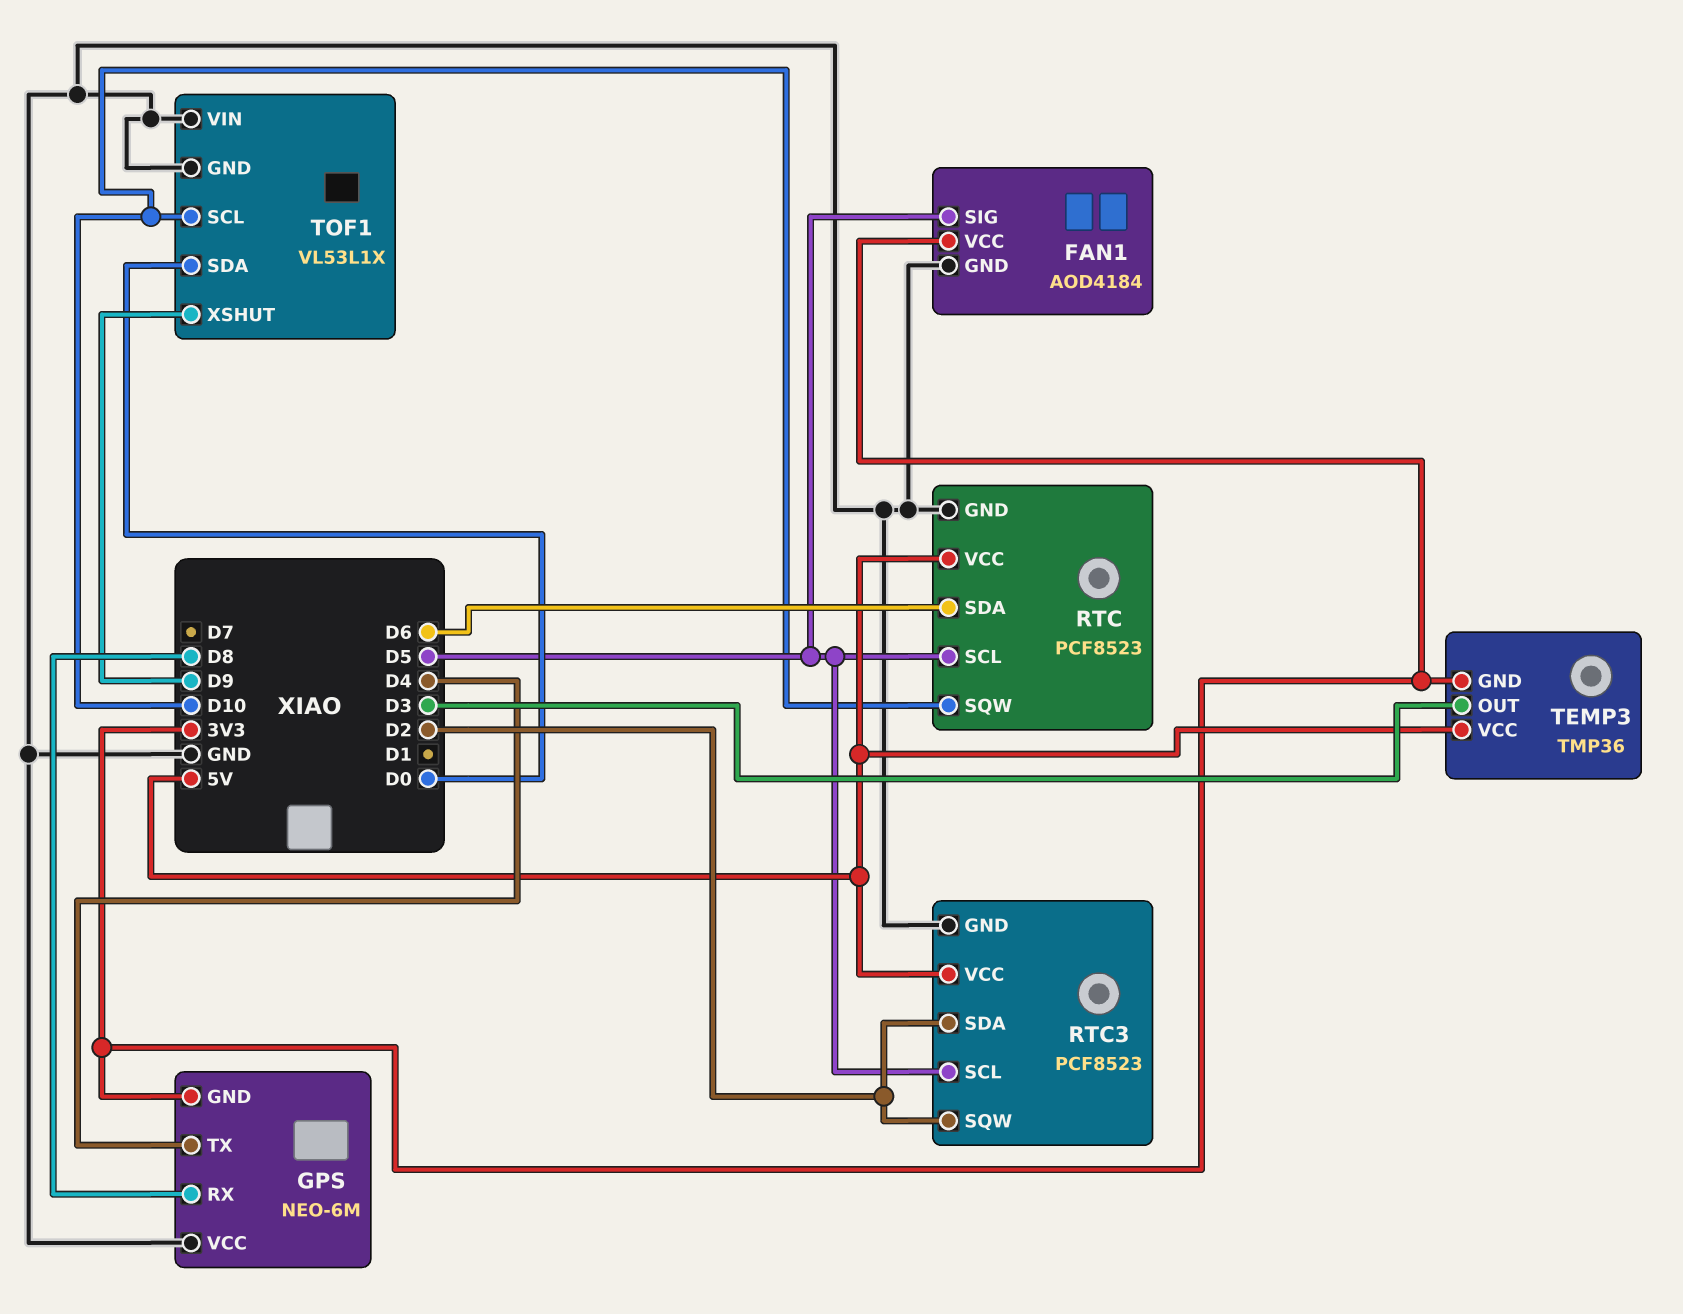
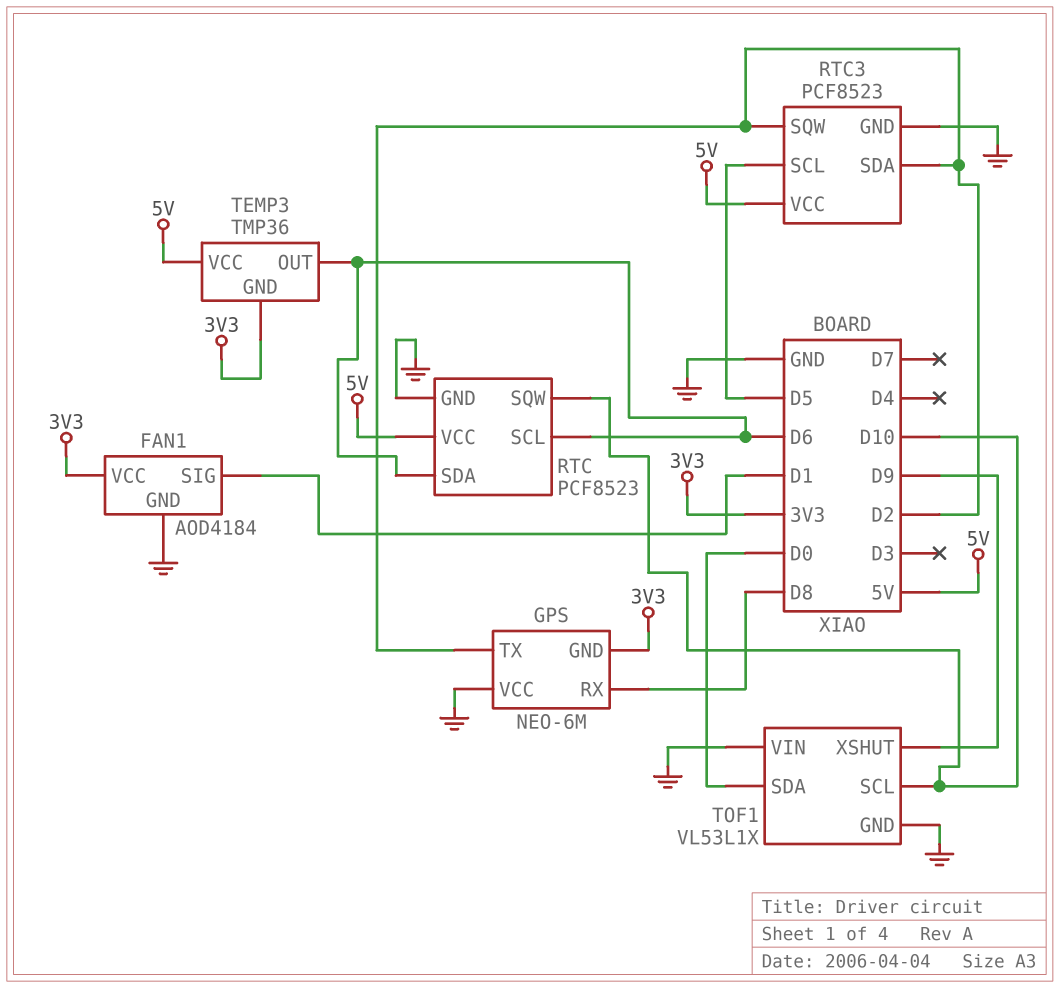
FAN1 pin SIG: D5 -> D1
GPS pin TX: D4 -> D2
RTC pin SCL: D5 -> D6
TEMP3 pin OUT: D3 -> D6

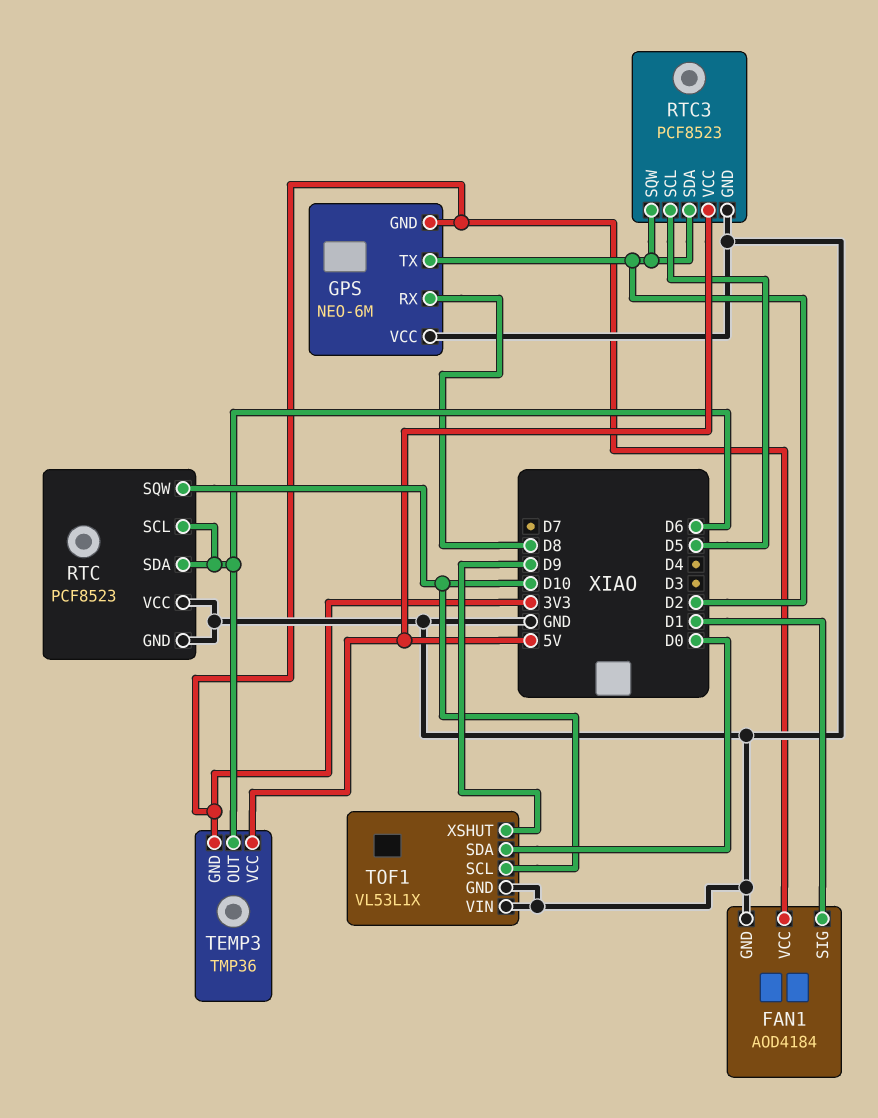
RTC pin VCC: 5V -> GND

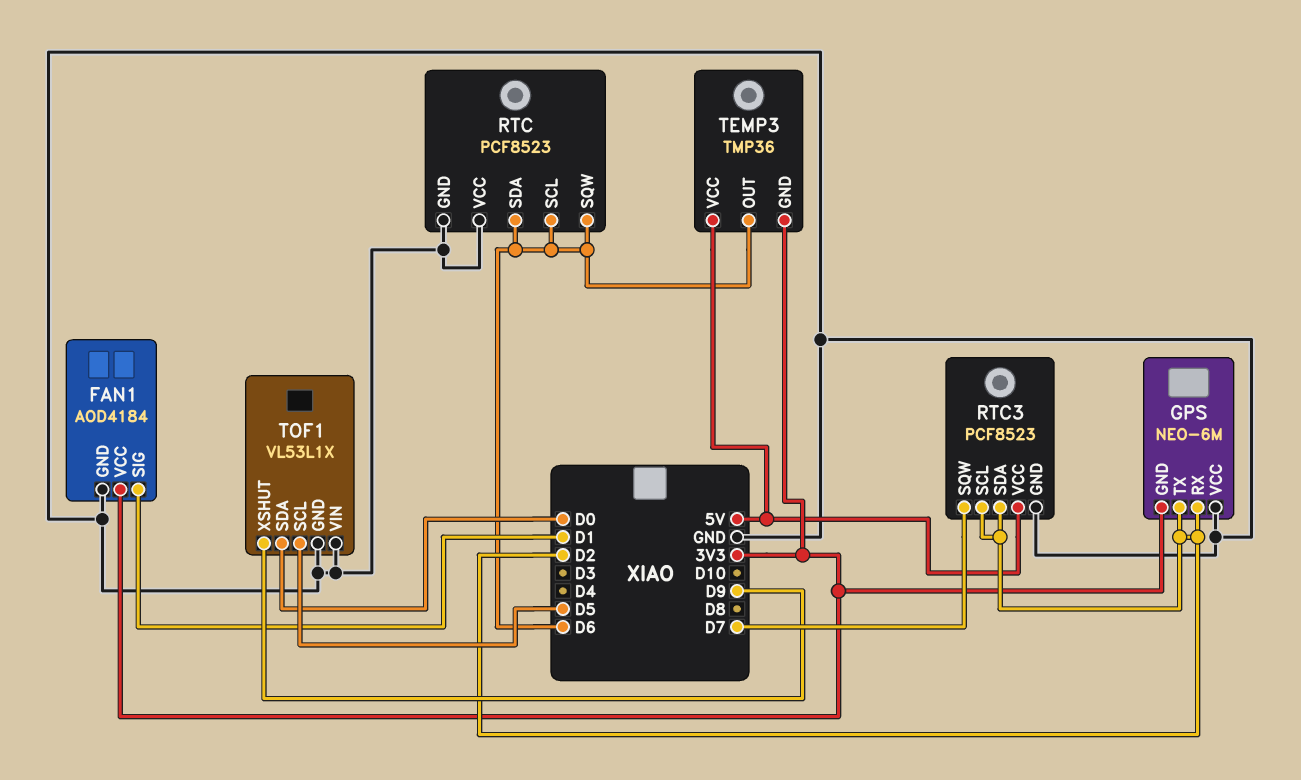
GPS pin RX: D8 -> D2
RTC pin SQW: D10 -> D6
RTC3 pin SCL: D5 -> D2
RTC3 pin SQW: D2 -> D7
TOF1 pin SCL: D10 -> D5

